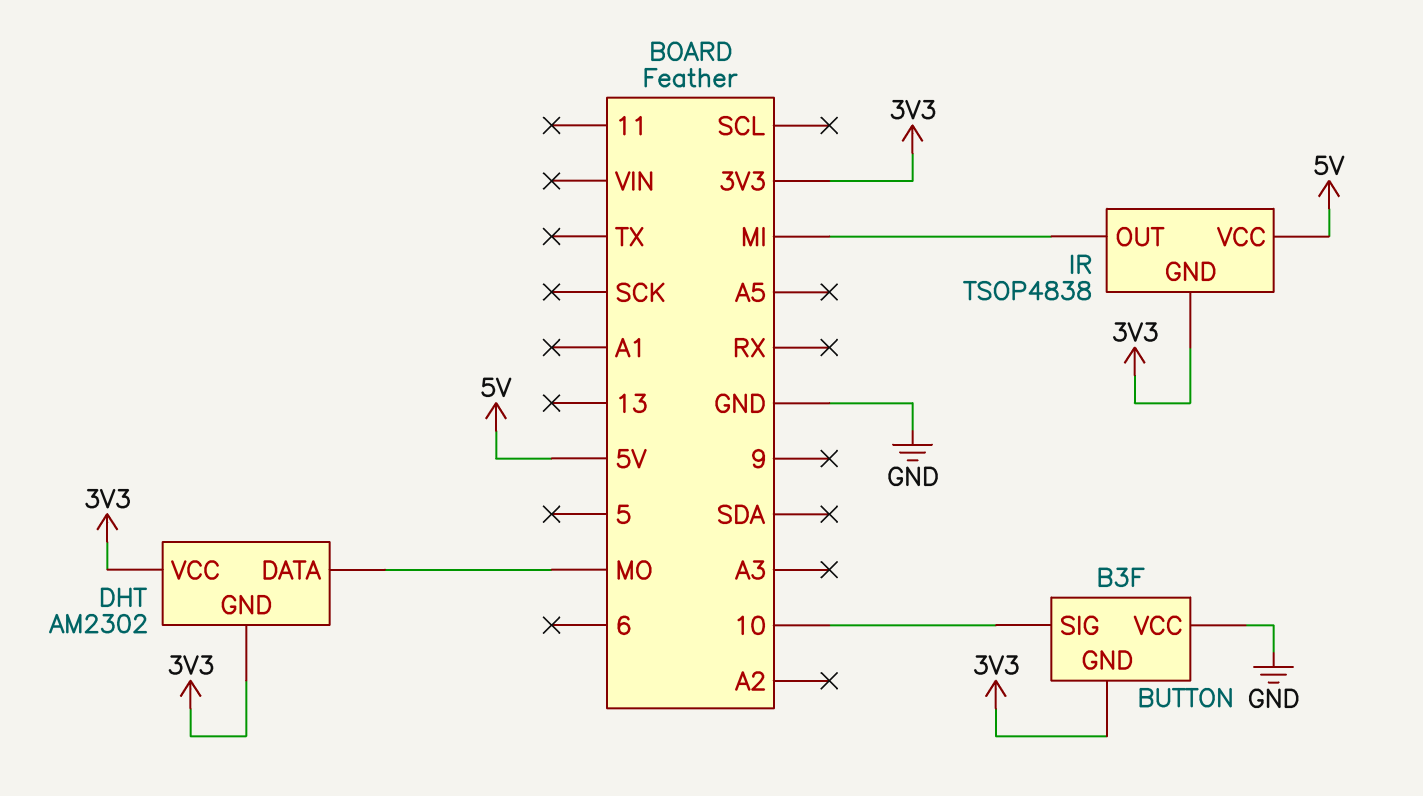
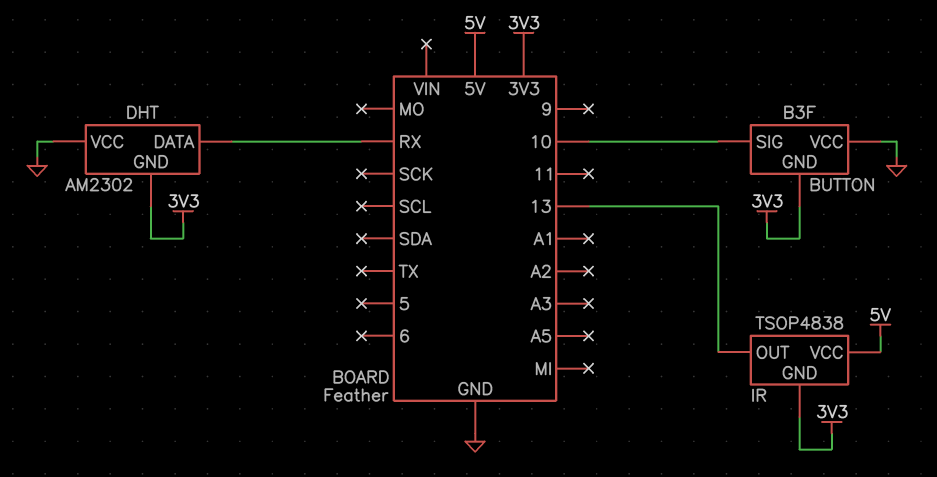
DHT pin DATA: MO -> RX
DHT pin VCC: 3V3 -> GND
IR pin OUT: MI -> 13

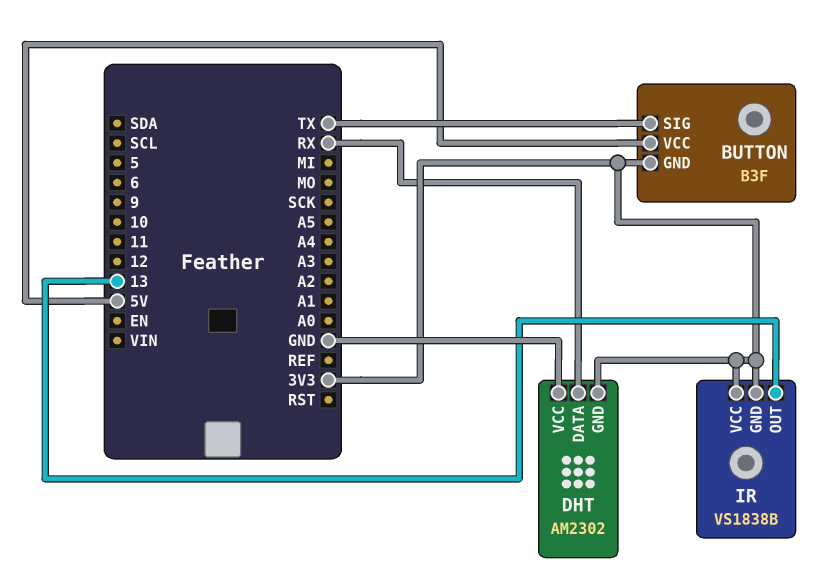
BUTTON pin SIG: 10 -> TX
BUTTON pin VCC: GND -> 5V
IR: TSOP4838 -> VS1838B
IR pin VCC: 5V -> 3V3

